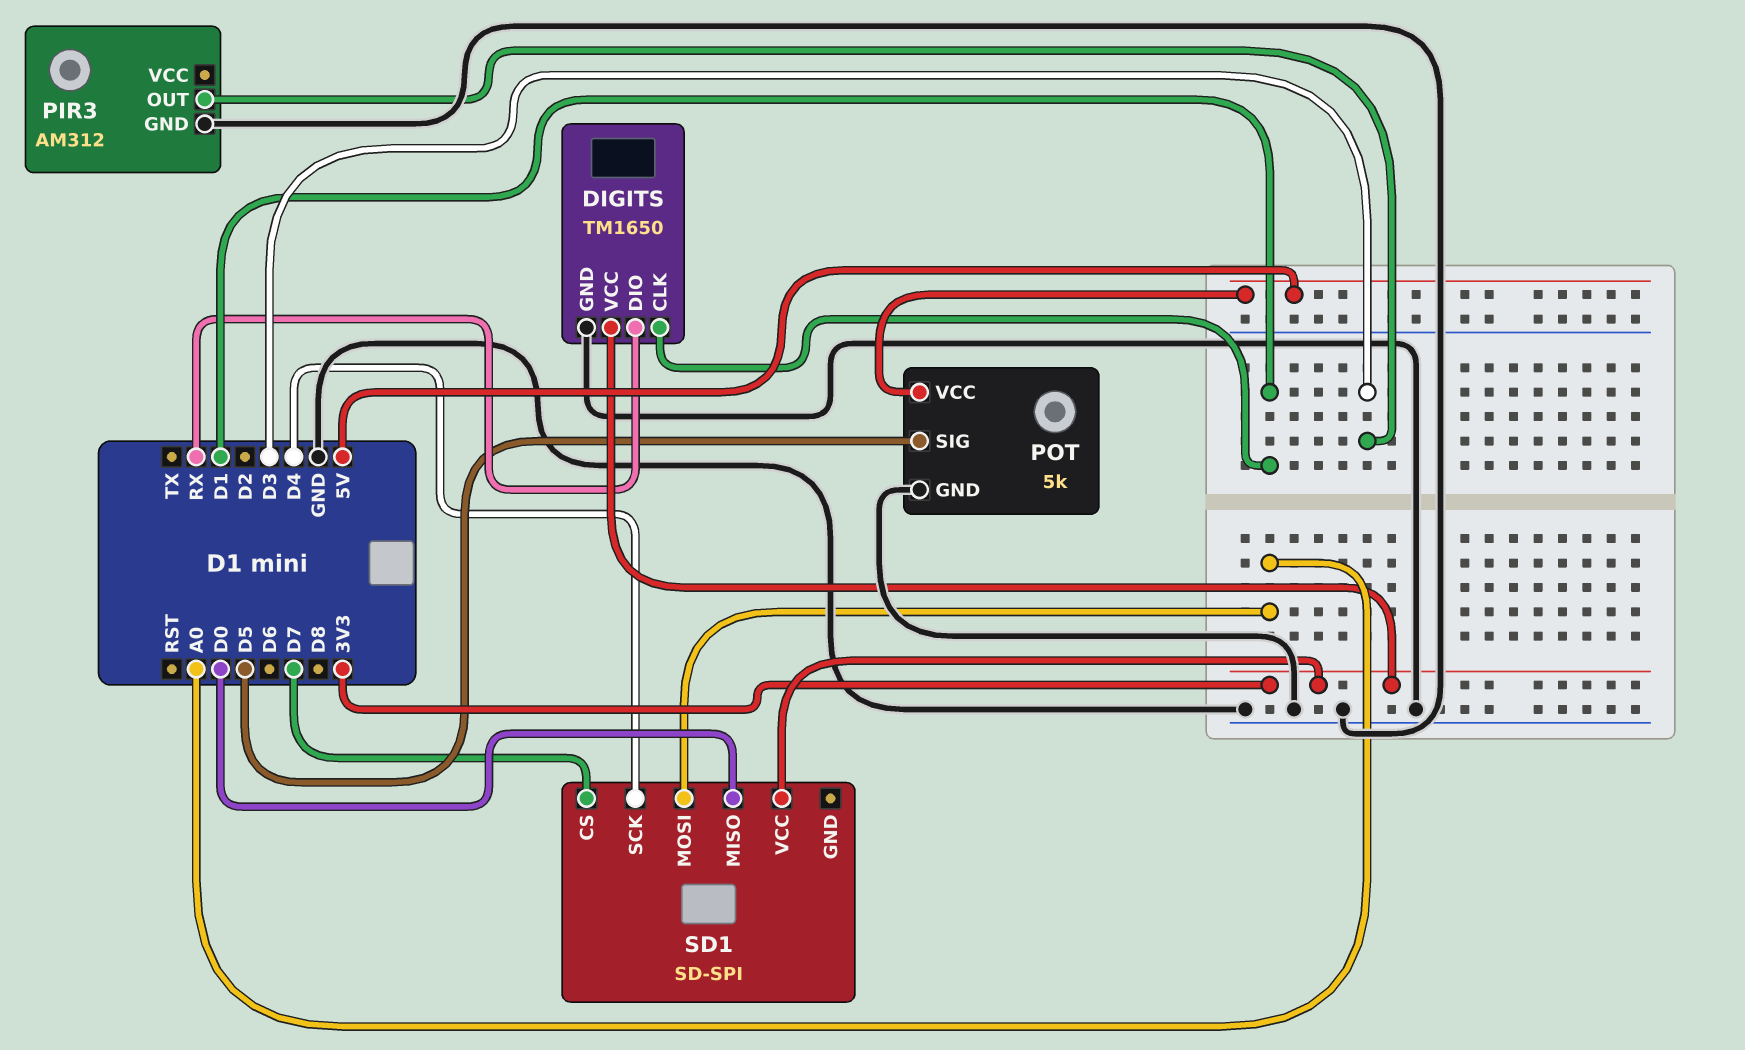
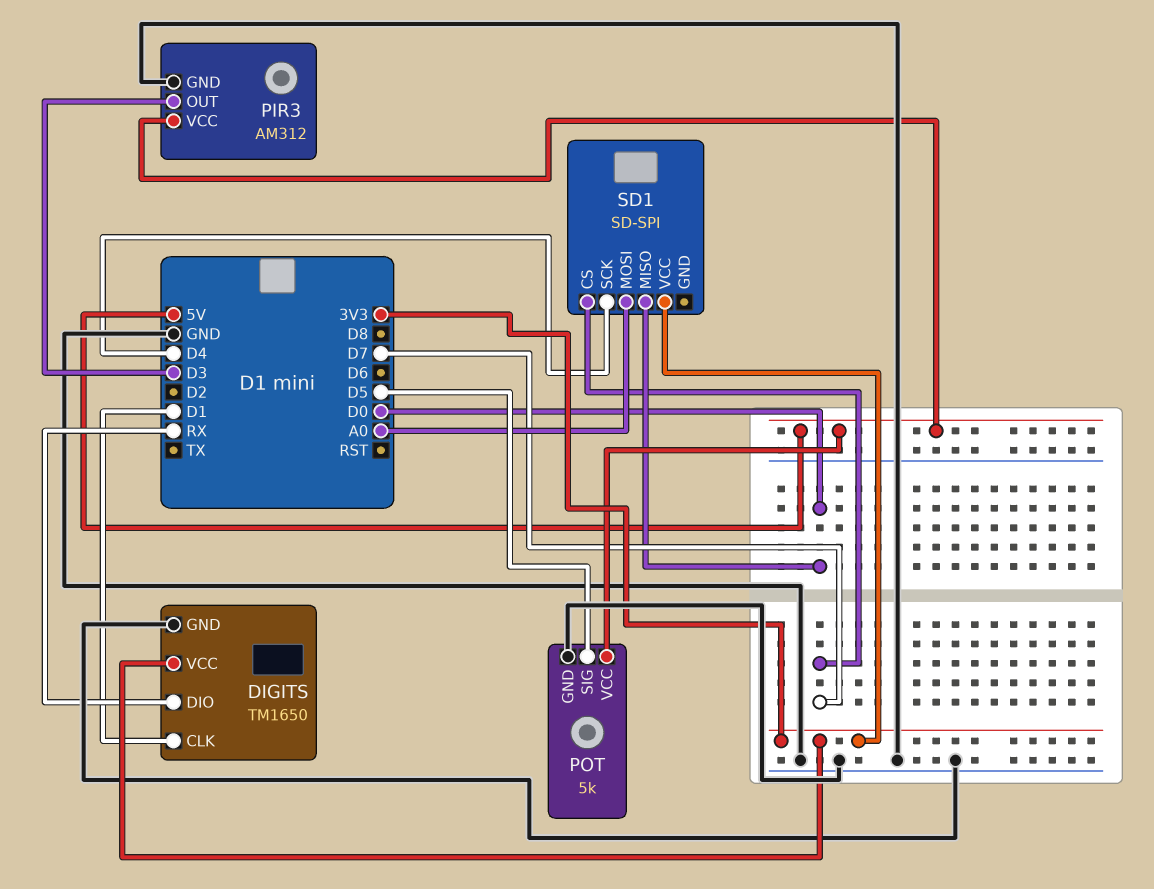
PIR3 pin VCC: none -> 5V

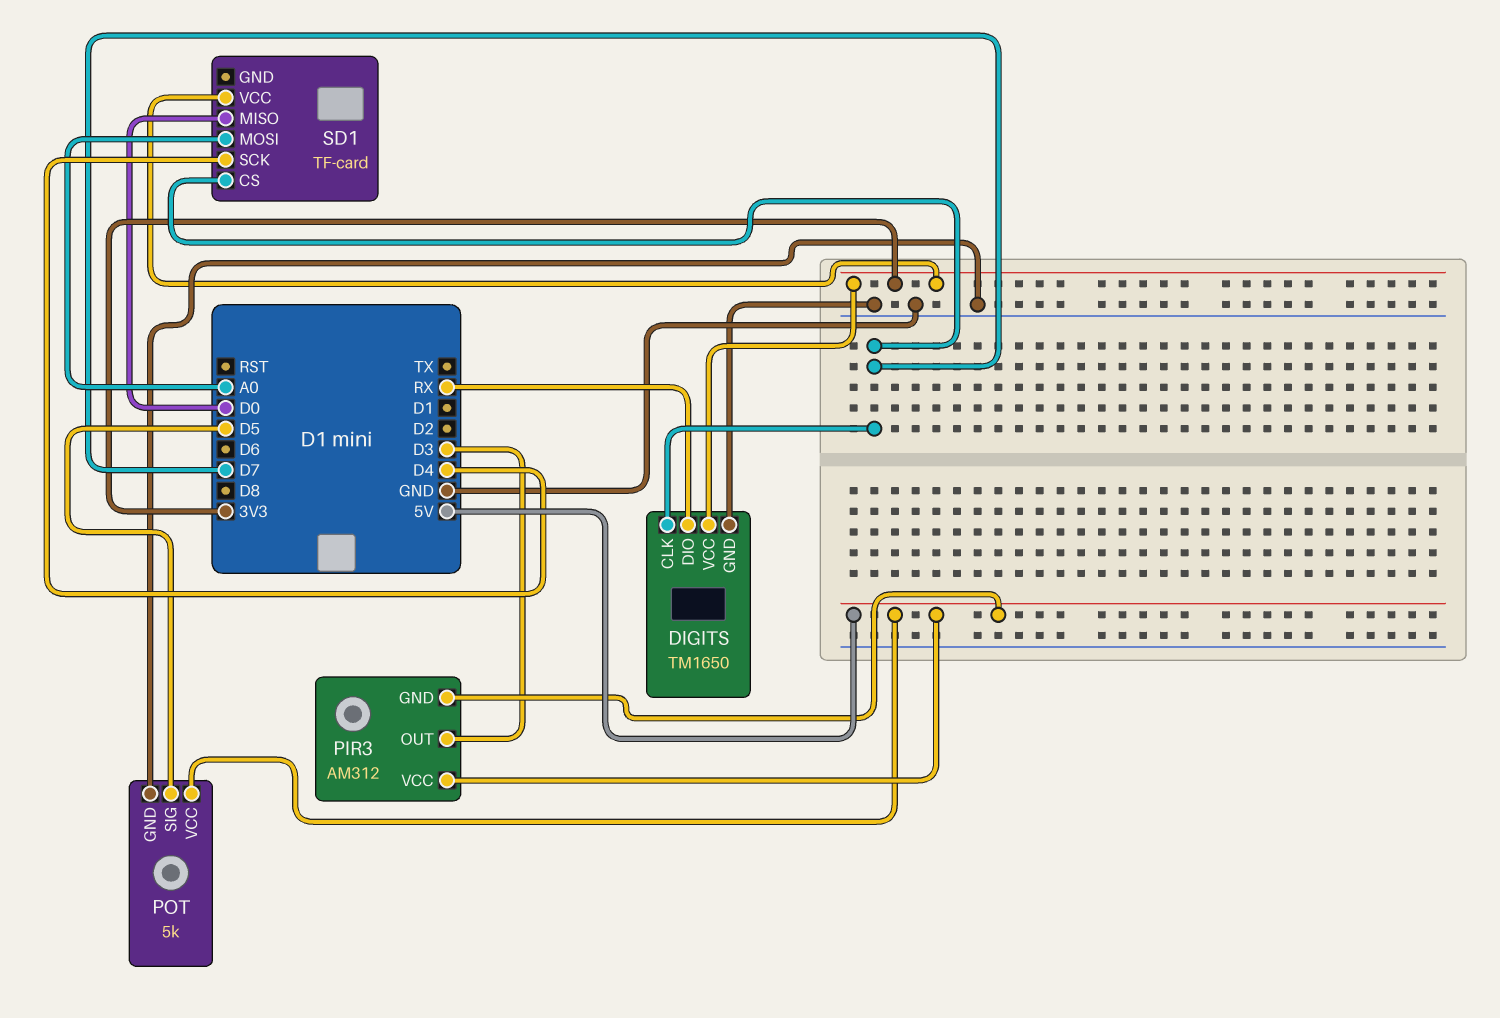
DIGITS pin CLK: D1 -> D7
PIR3 pin GND: GND -> 5V
SD1: SD-SPI -> TF-card

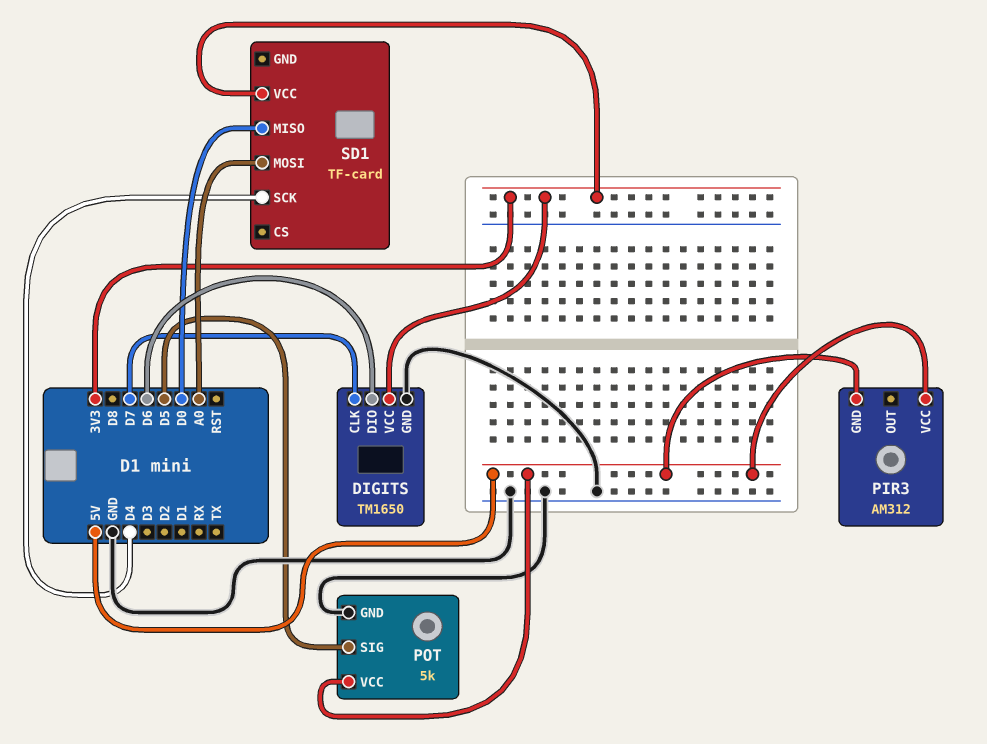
DIGITS pin DIO: RX -> D6
PIR3 pin OUT: D3 -> none
SD1 pin CS: D7 -> none

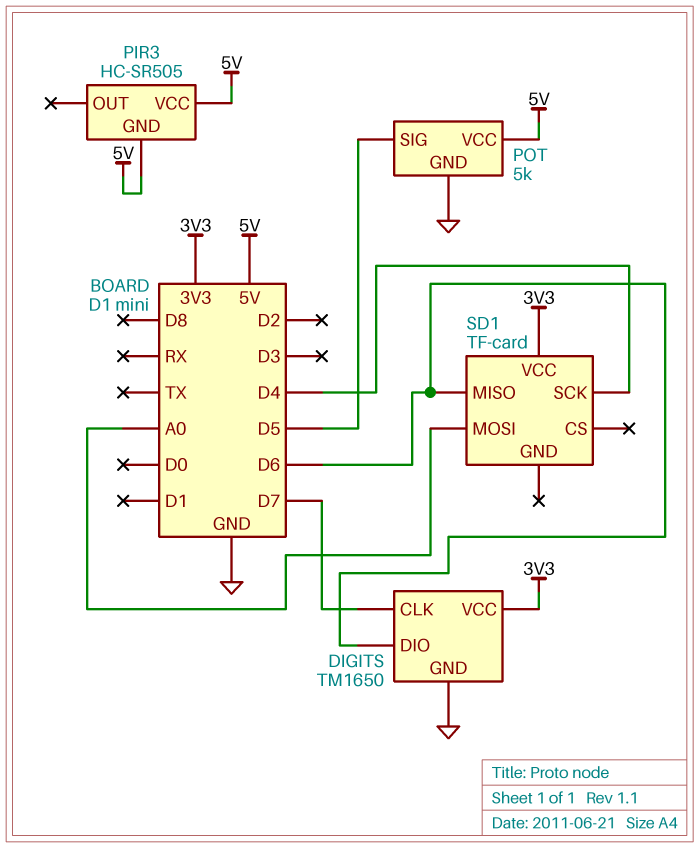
PIR3: AM312 -> HC-SR505
SD1 pin MISO: D0 -> D6

